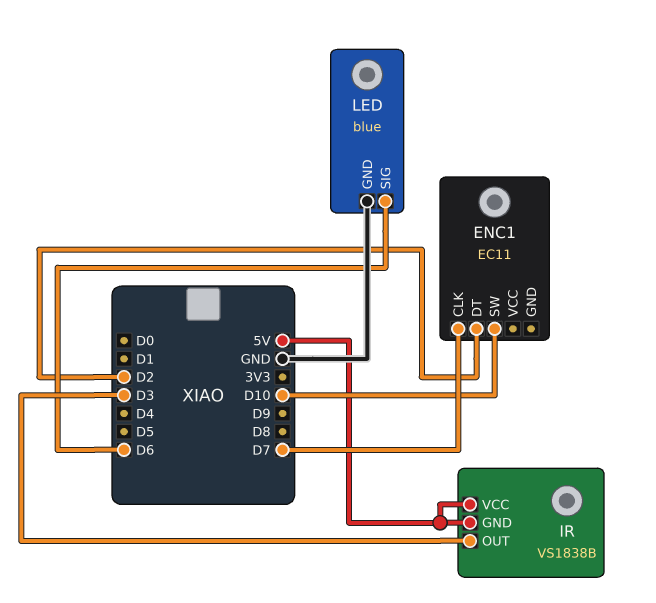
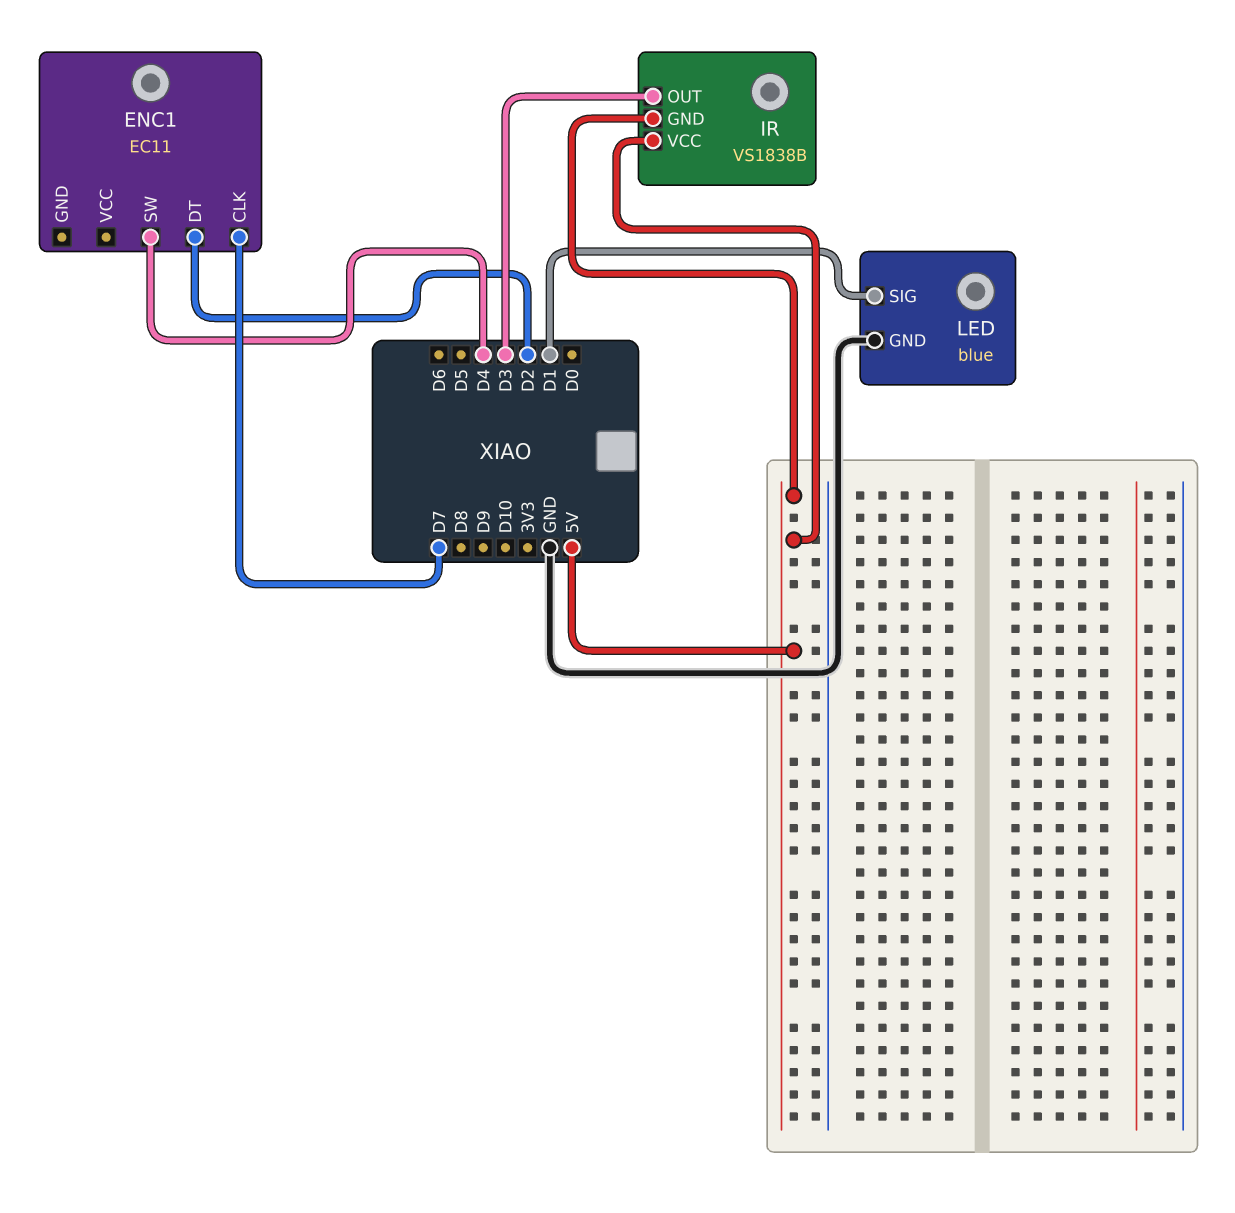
ENC1 pin SW: D10 -> D4
LED pin SIG: D6 -> D1

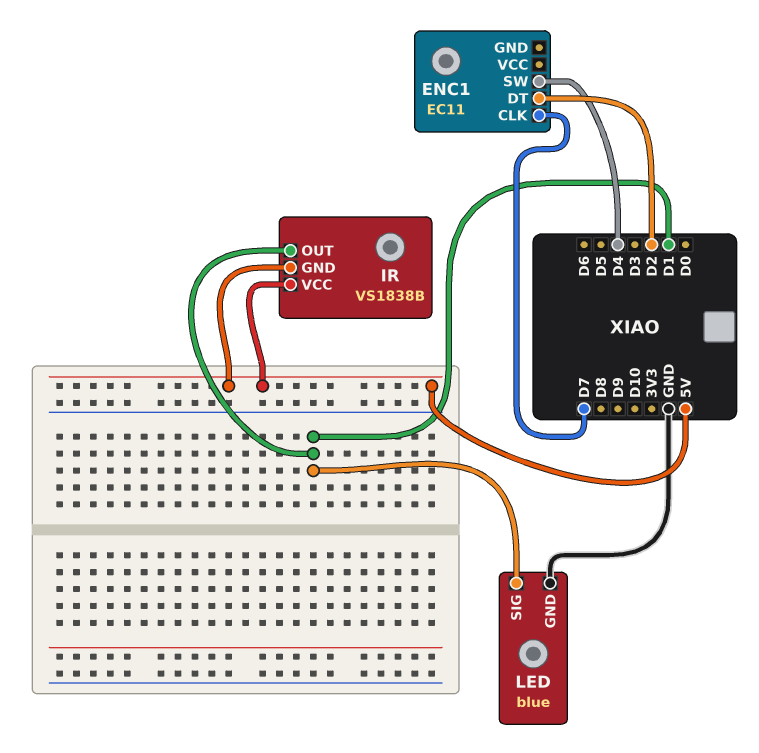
IR pin OUT: D3 -> D1

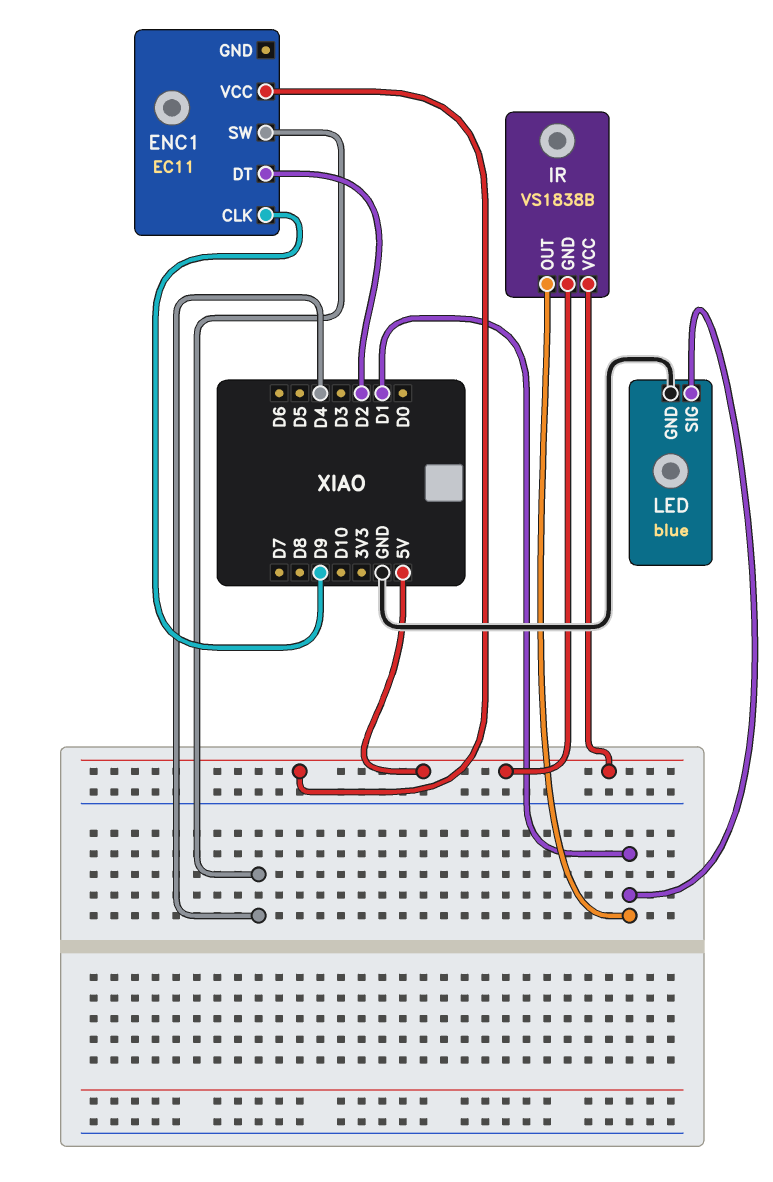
ENC1 pin CLK: D7 -> D9
ENC1 pin VCC: none -> 5V

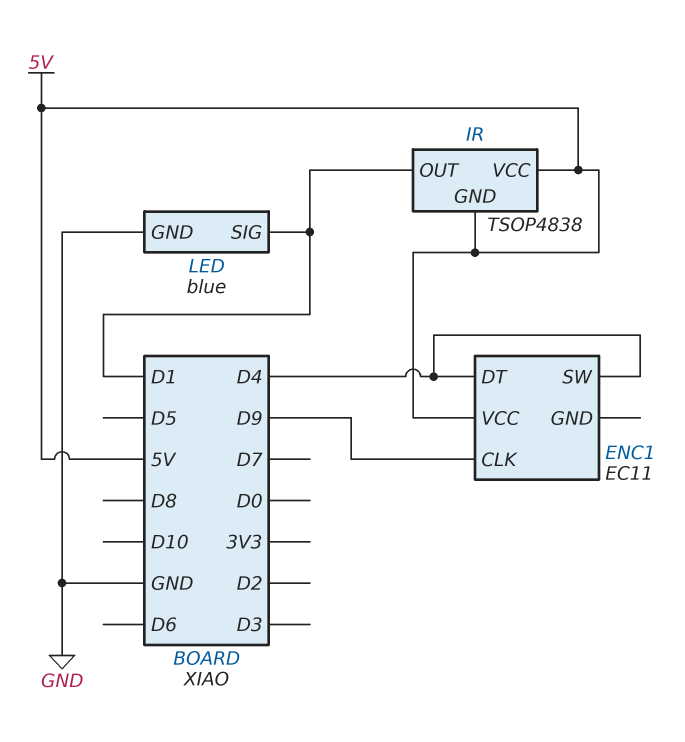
ENC1 pin DT: D2 -> D4
IR: VS1838B -> TSOP4838

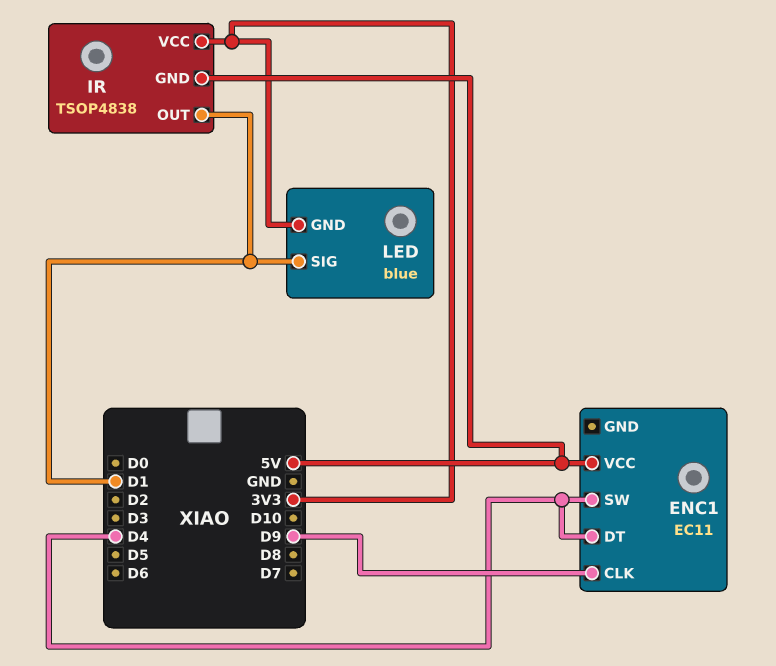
IR pin VCC: 5V -> 3V3
LED pin GND: GND -> 3V3

